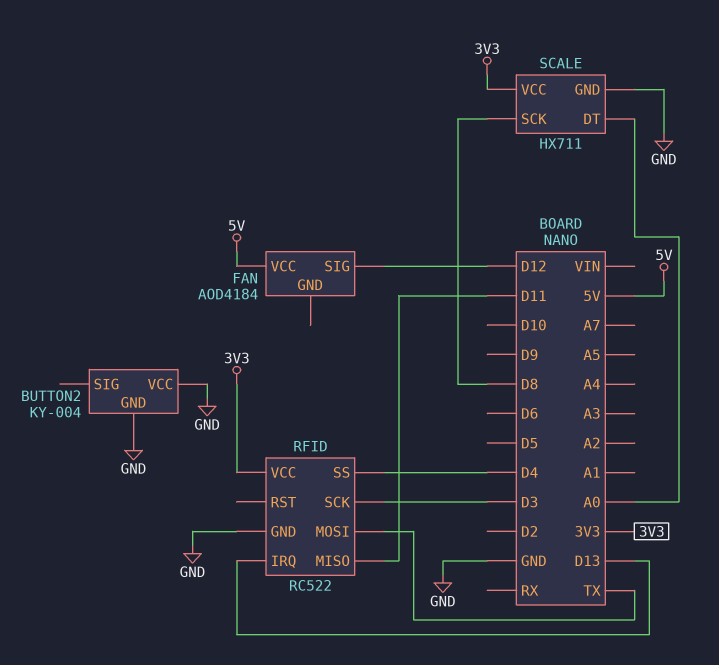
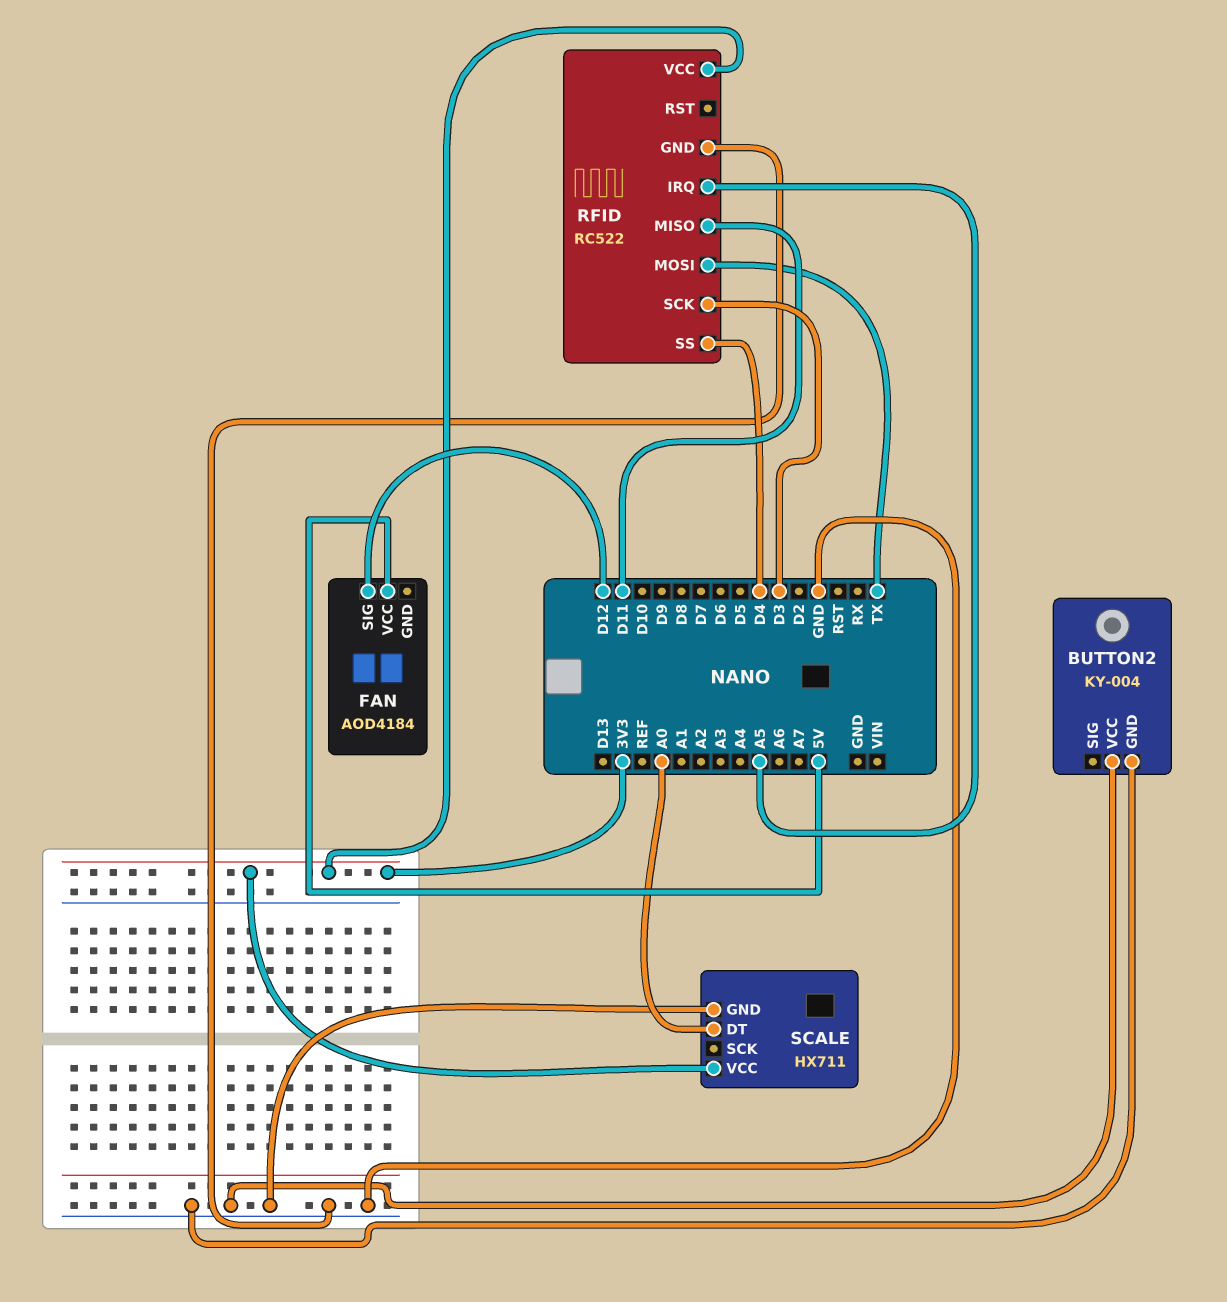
RFID pin IRQ: D13 -> A5
SCALE pin SCK: D8 -> none

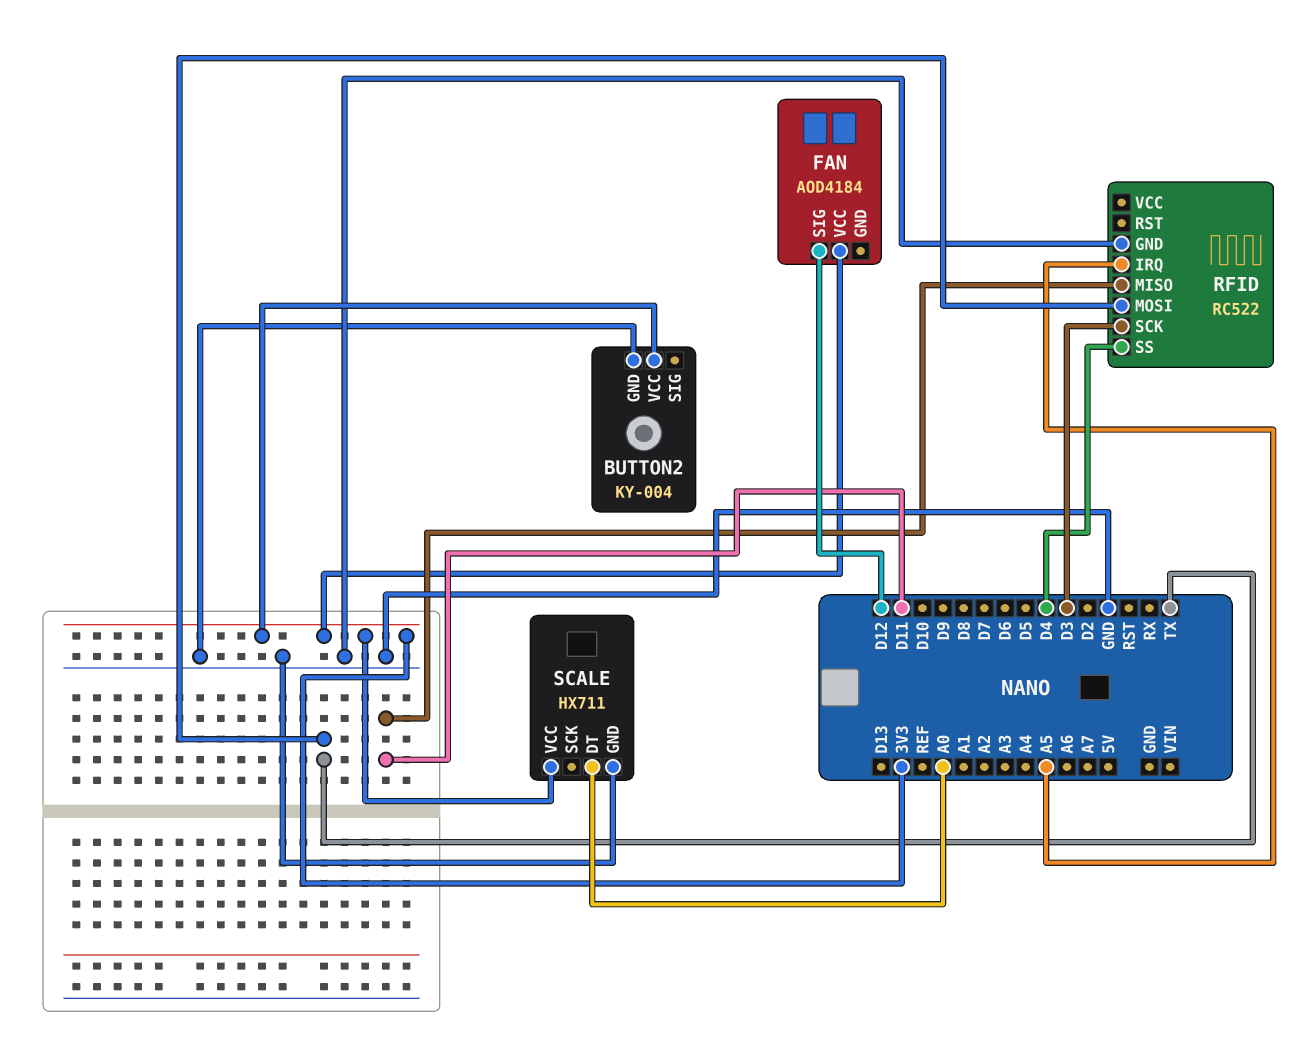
BUTTON2 pin VCC: GND -> 3V3
FAN pin VCC: 5V -> 3V3
RFID pin VCC: 3V3 -> none

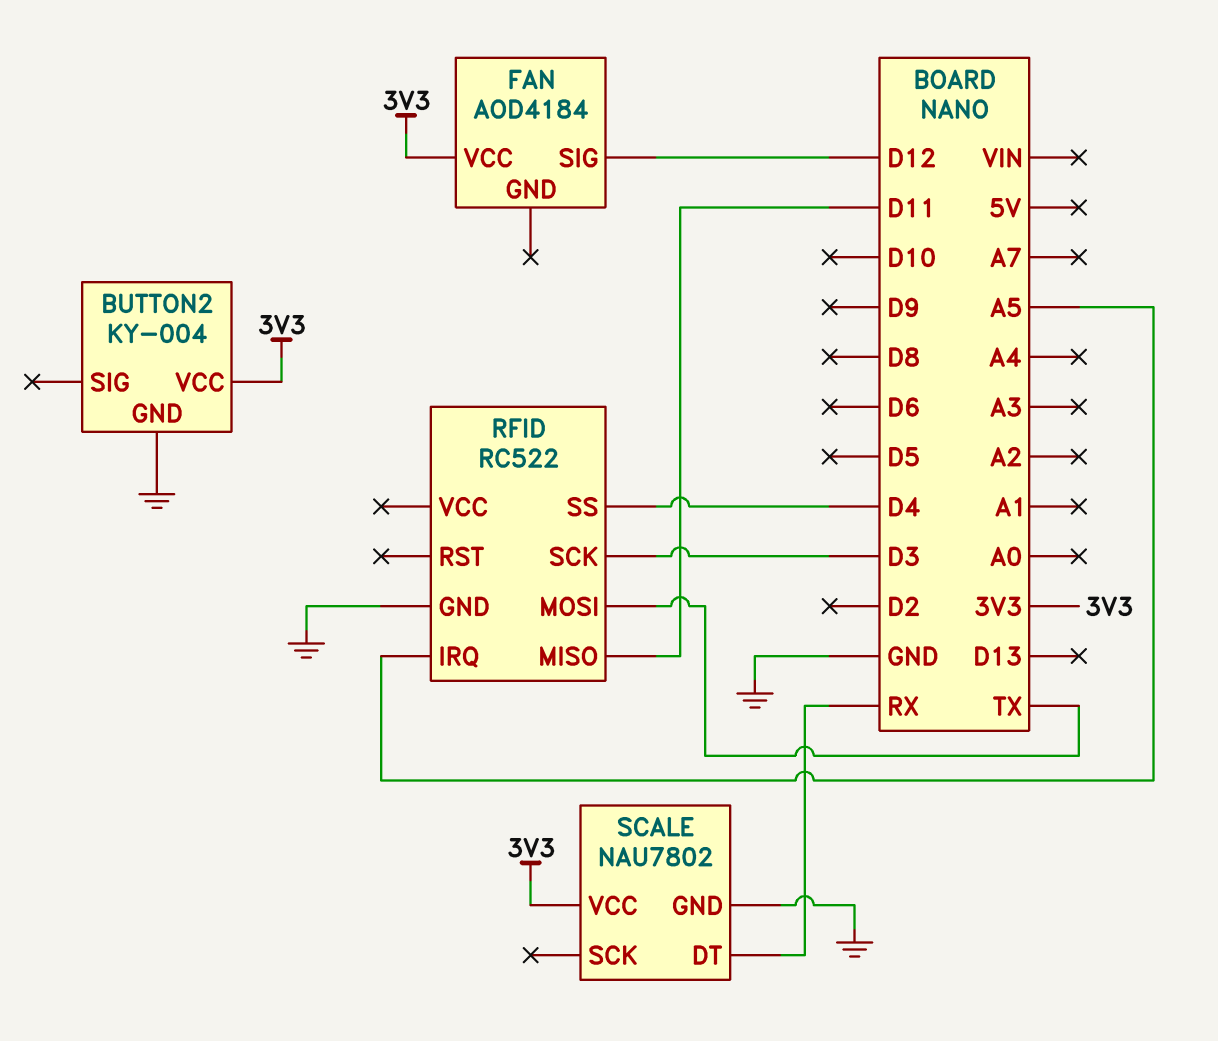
SCALE: HX711 -> NAU7802
SCALE pin DT: A0 -> RX

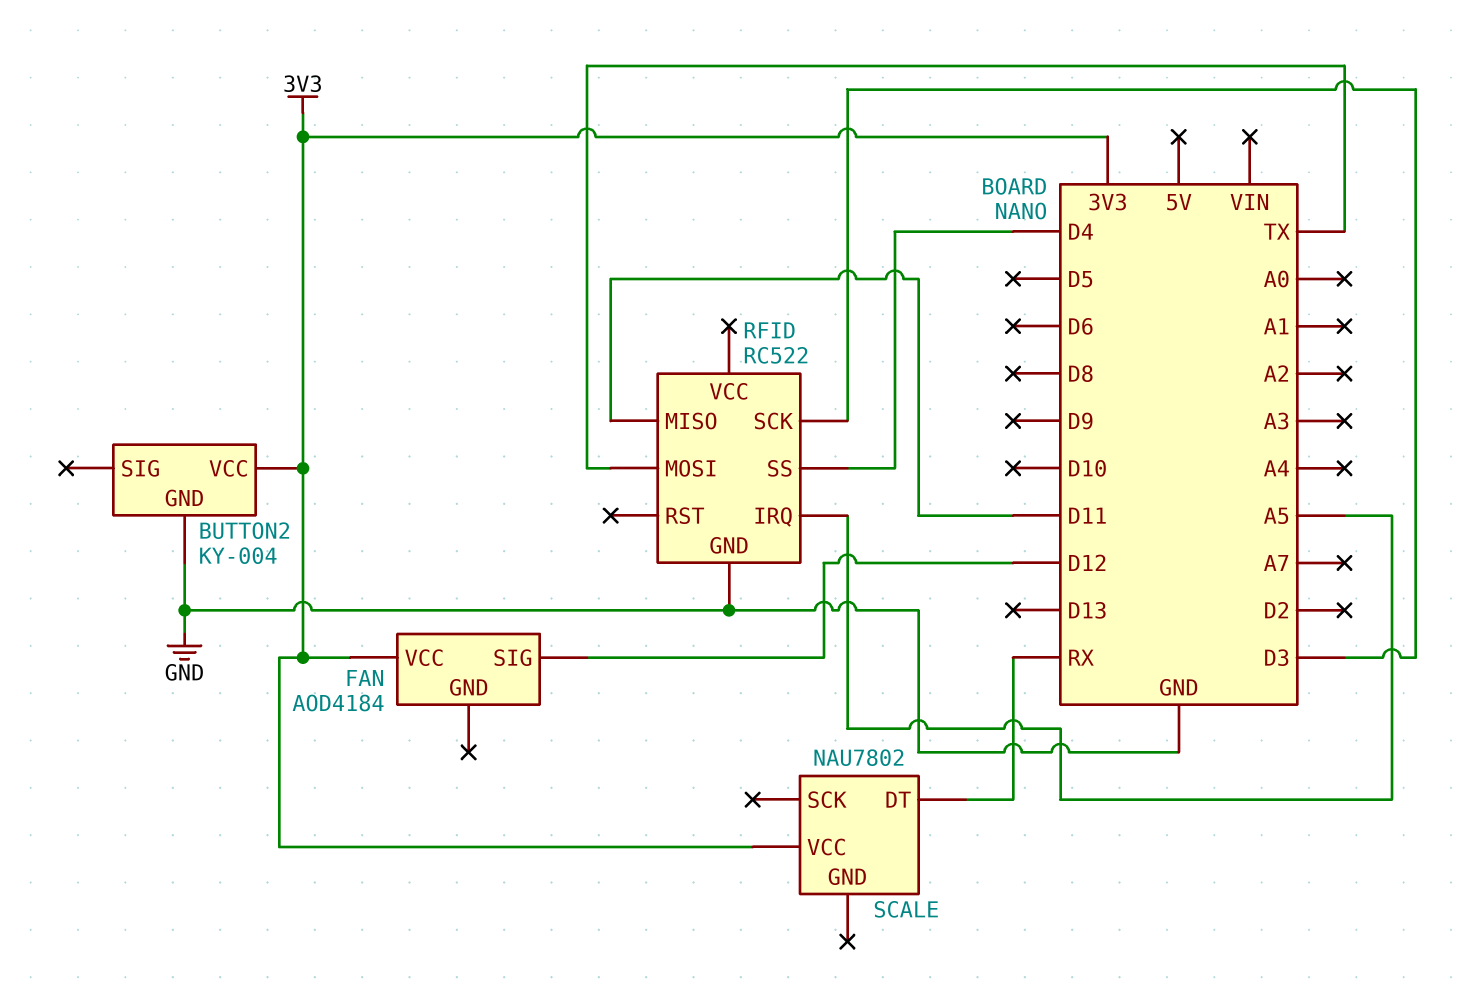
SCALE pin GND: GND -> none

